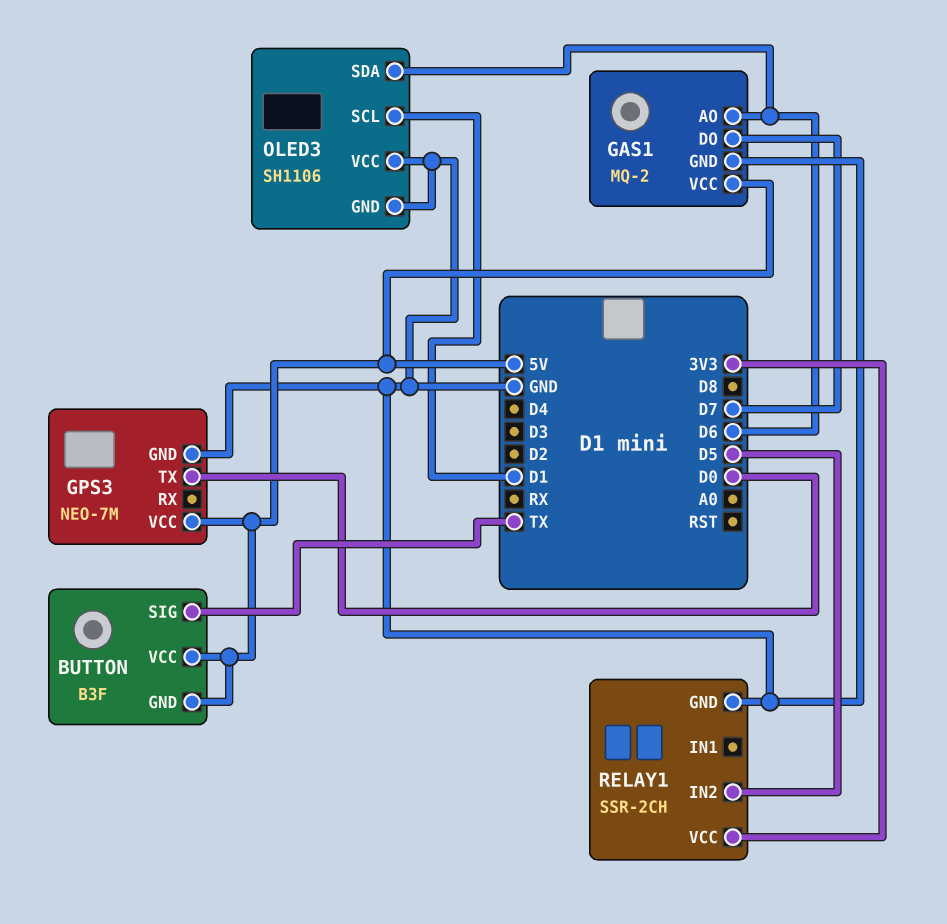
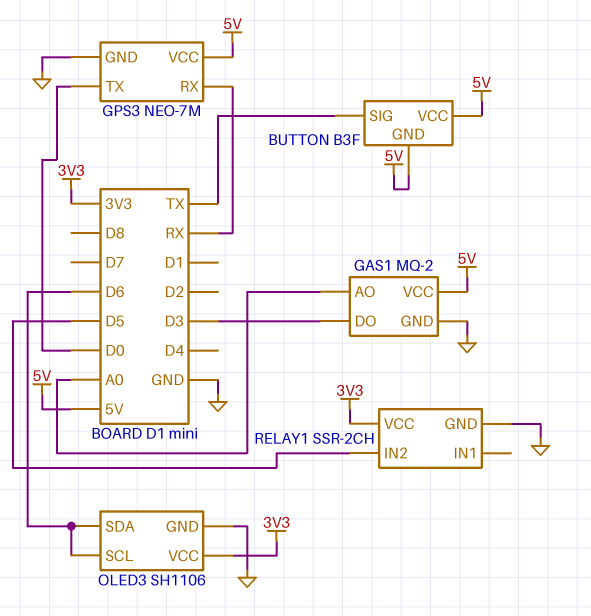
GAS1 pin AO: D6 -> A0
GAS1 pin DO: D7 -> D3
GPS3 pin RX: none -> RX
OLED3 pin SCL: D1 -> D6
OLED3 pin VCC: GND -> 3V3

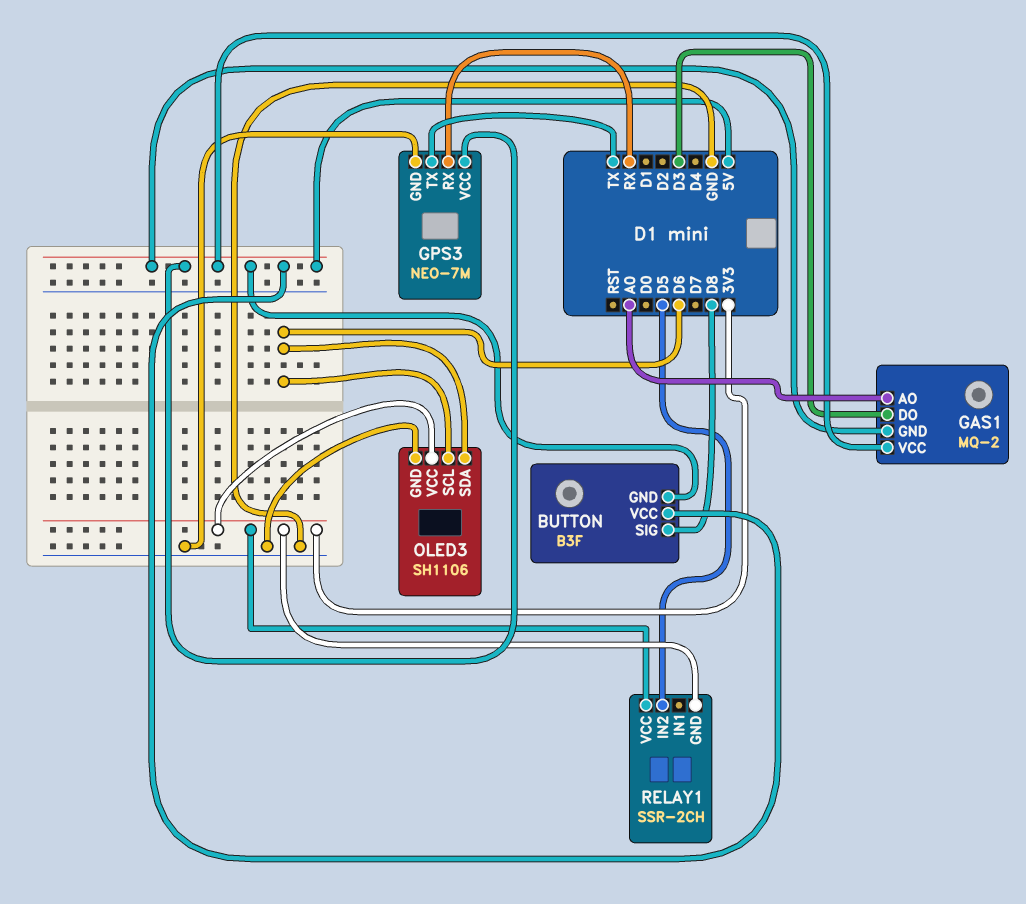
BUTTON pin SIG: TX -> D8
GAS1 pin GND: GND -> 5V
GPS3 pin TX: D0 -> TX
RELAY1 pin GND: GND -> 3V3

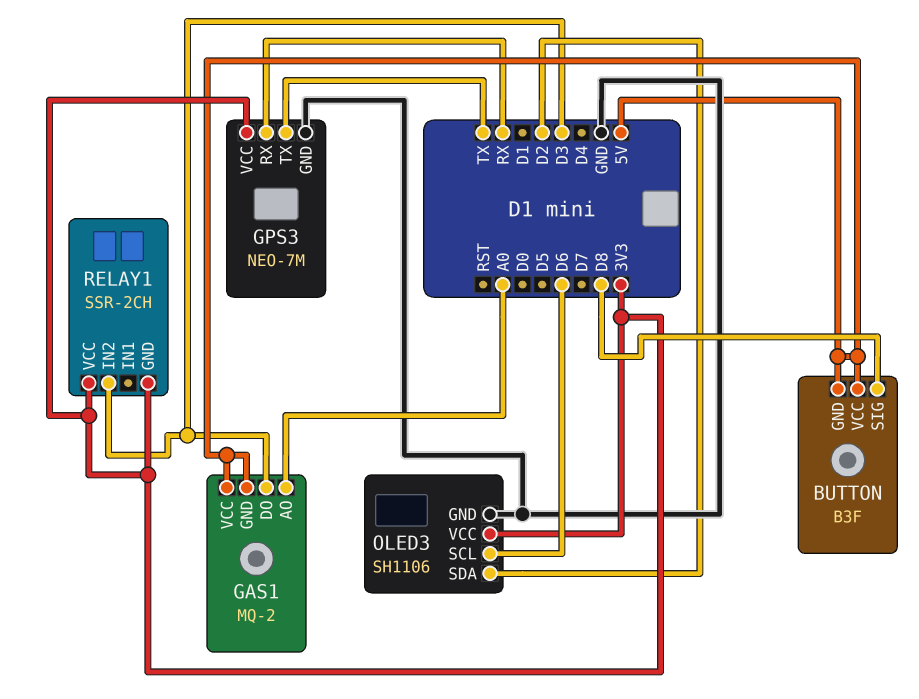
GPS3 pin VCC: 5V -> 3V3
OLED3 pin SDA: D6 -> D2
RELAY1 pin IN2: D5 -> D3

